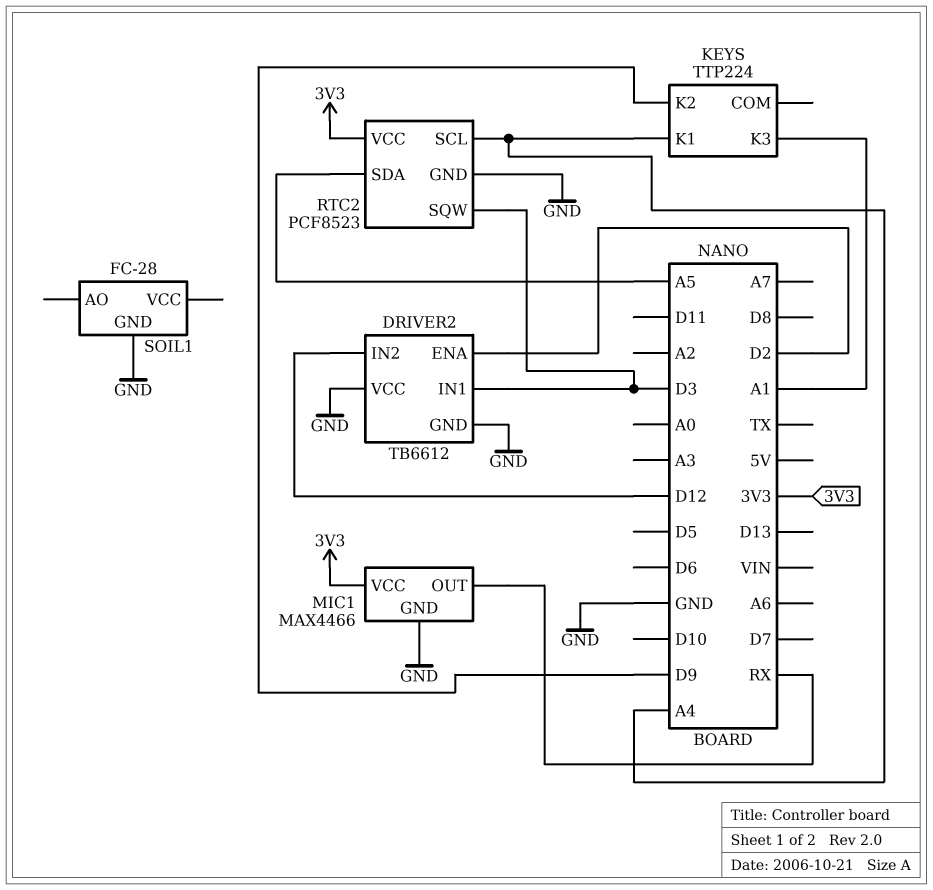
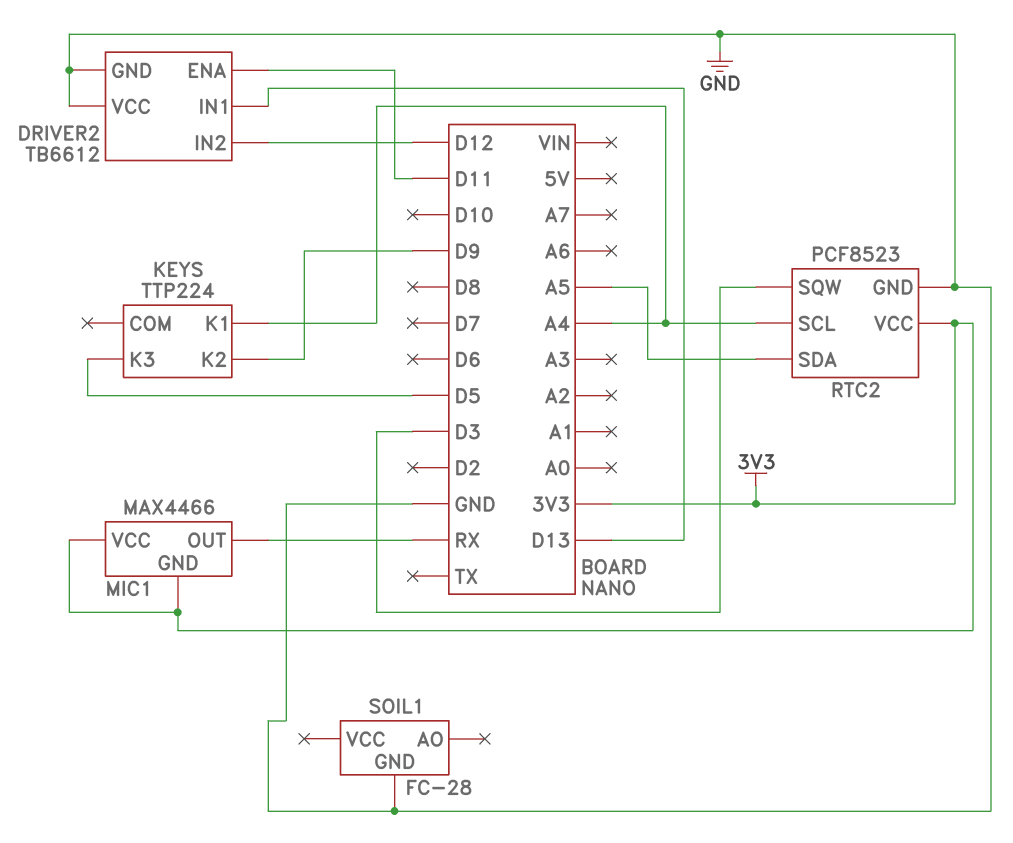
DRIVER2 pin ENA: D2 -> D11
DRIVER2 pin IN1: D3 -> D13
KEYS pin K3: A1 -> D5
MIC1 pin GND: GND -> 3V3

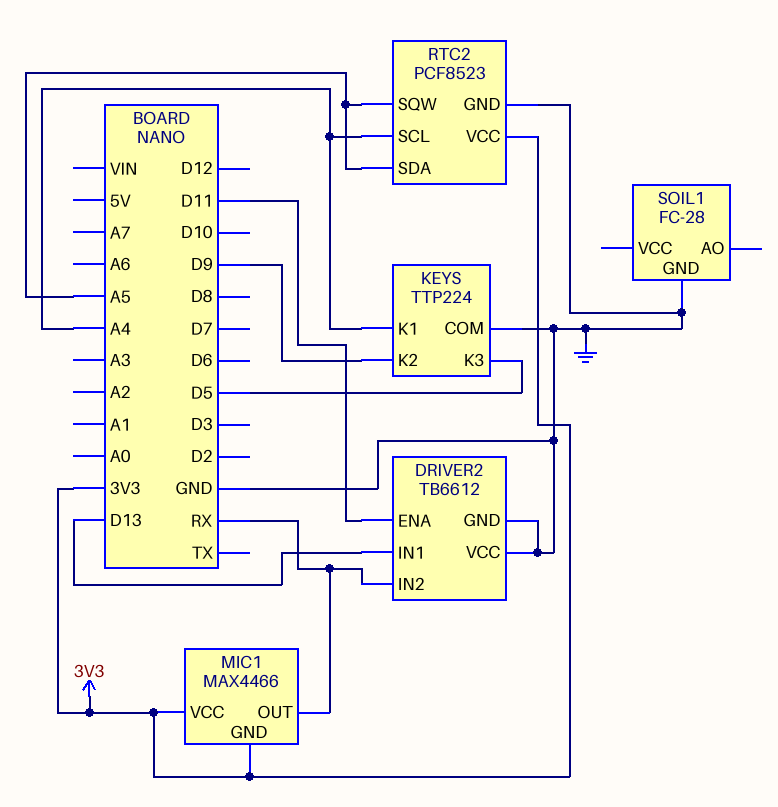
DRIVER2 pin IN2: D12 -> RX
KEYS pin COM: none -> GND
RTC2 pin SQW: D3 -> A5

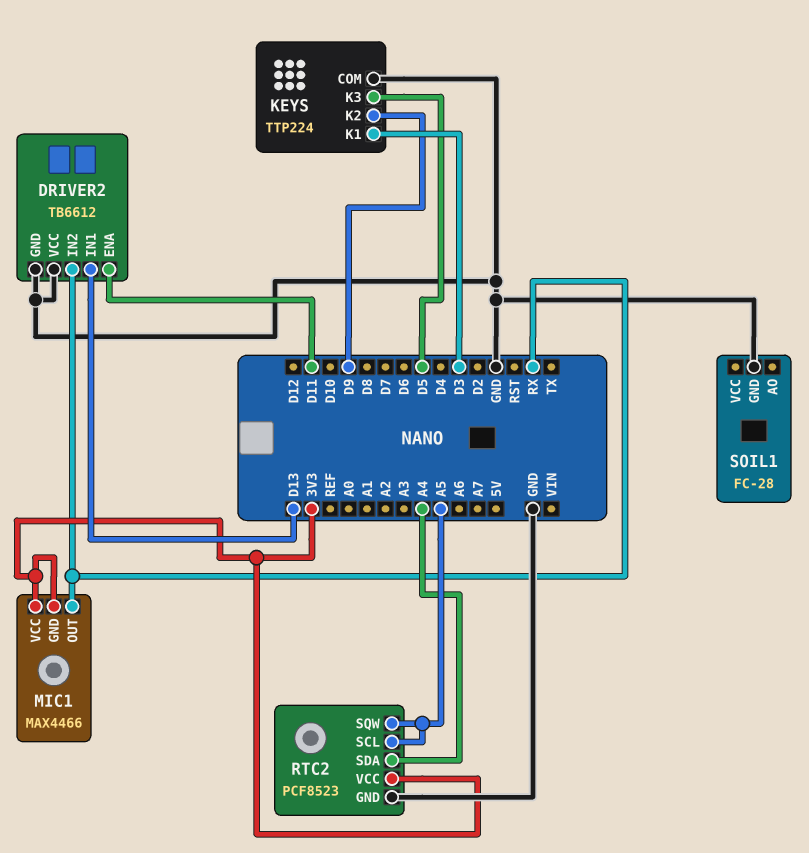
KEYS pin K1: A4 -> D3
RTC2 pin SCL: A4 -> A5
RTC2 pin SDA: A5 -> A4

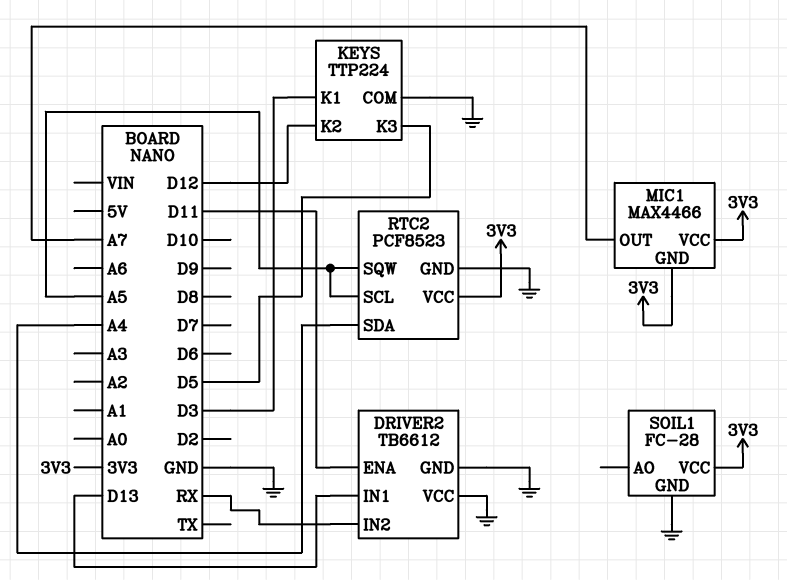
KEYS pin K2: D9 -> D12
MIC1 pin OUT: RX -> A7
SOIL1 pin VCC: none -> 3V3

